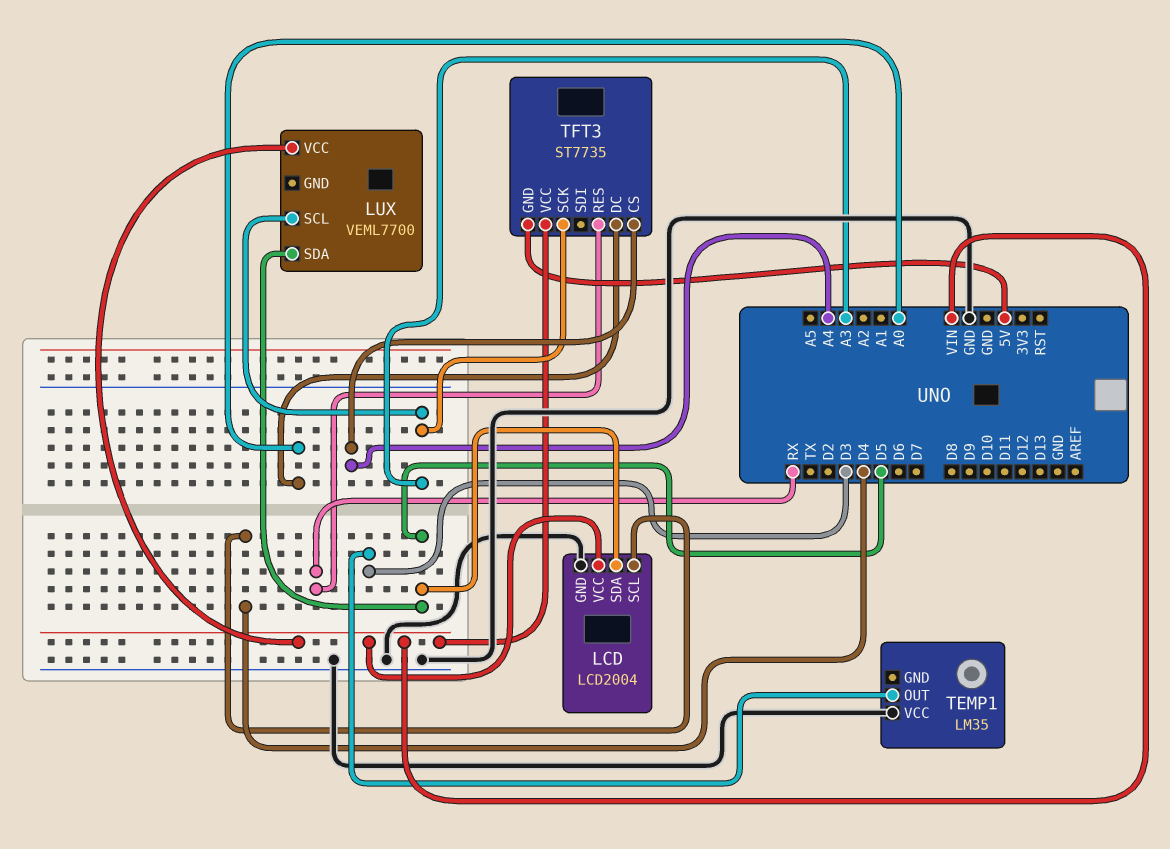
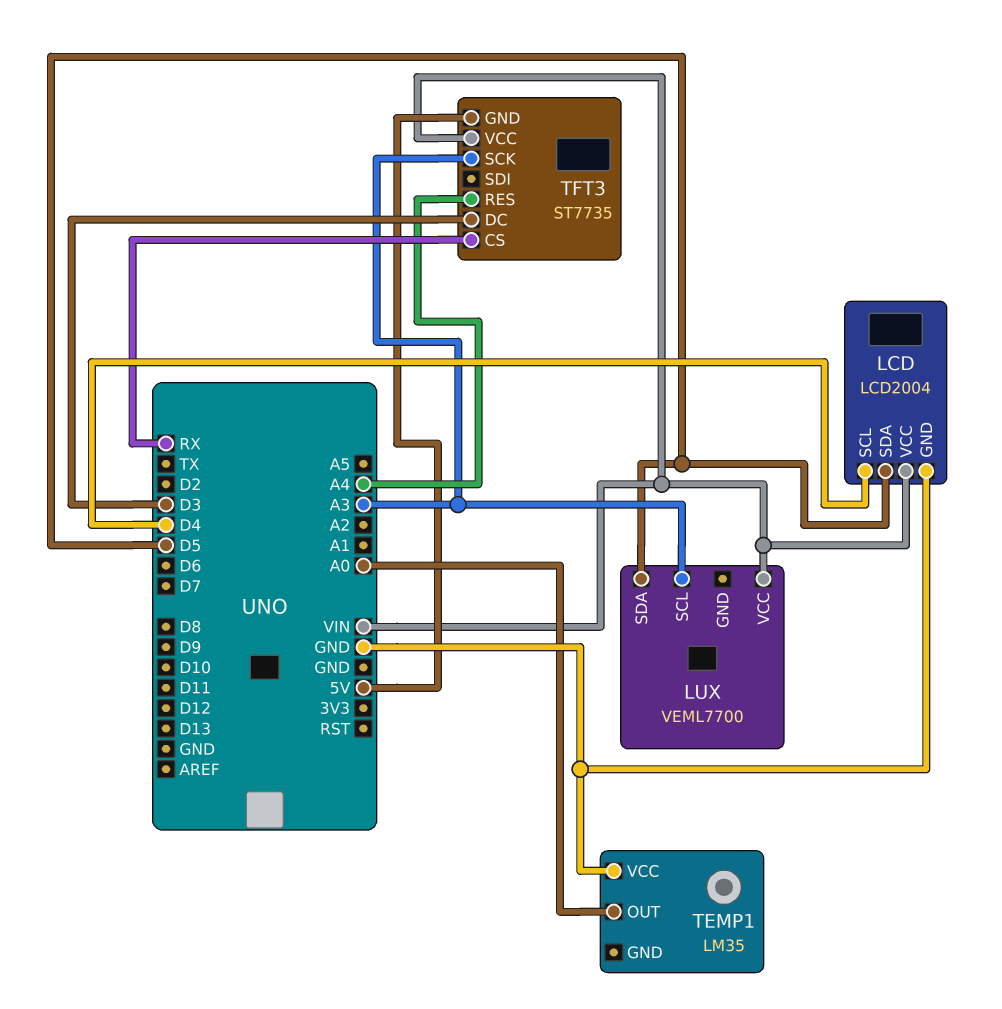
TEMP1 pin OUT: D3 -> A0
TFT3 pin CS: A4 -> RX
TFT3 pin DC: A0 -> D3
TFT3 pin RES: RX -> A4

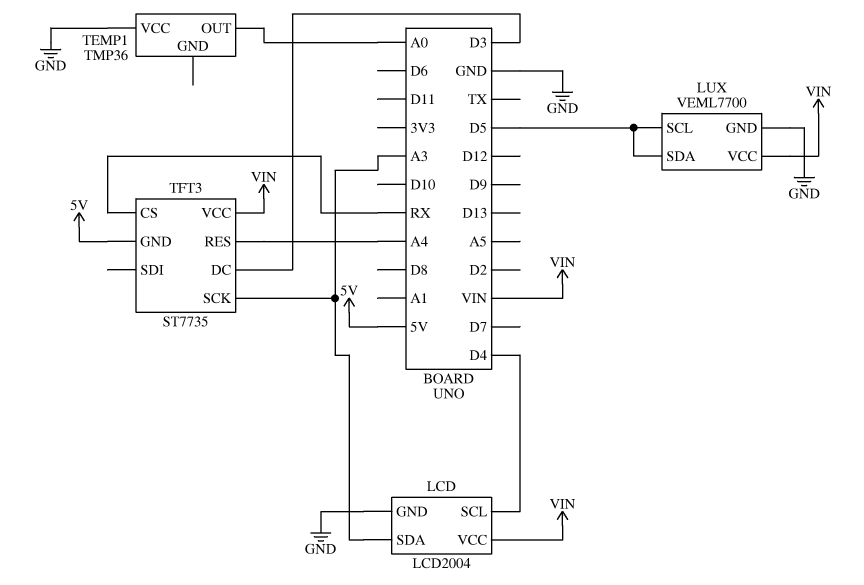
LCD pin SDA: D5 -> A3
LUX pin GND: none -> GND
LUX pin SCL: A3 -> D5
TEMP1: LM35 -> TMP36

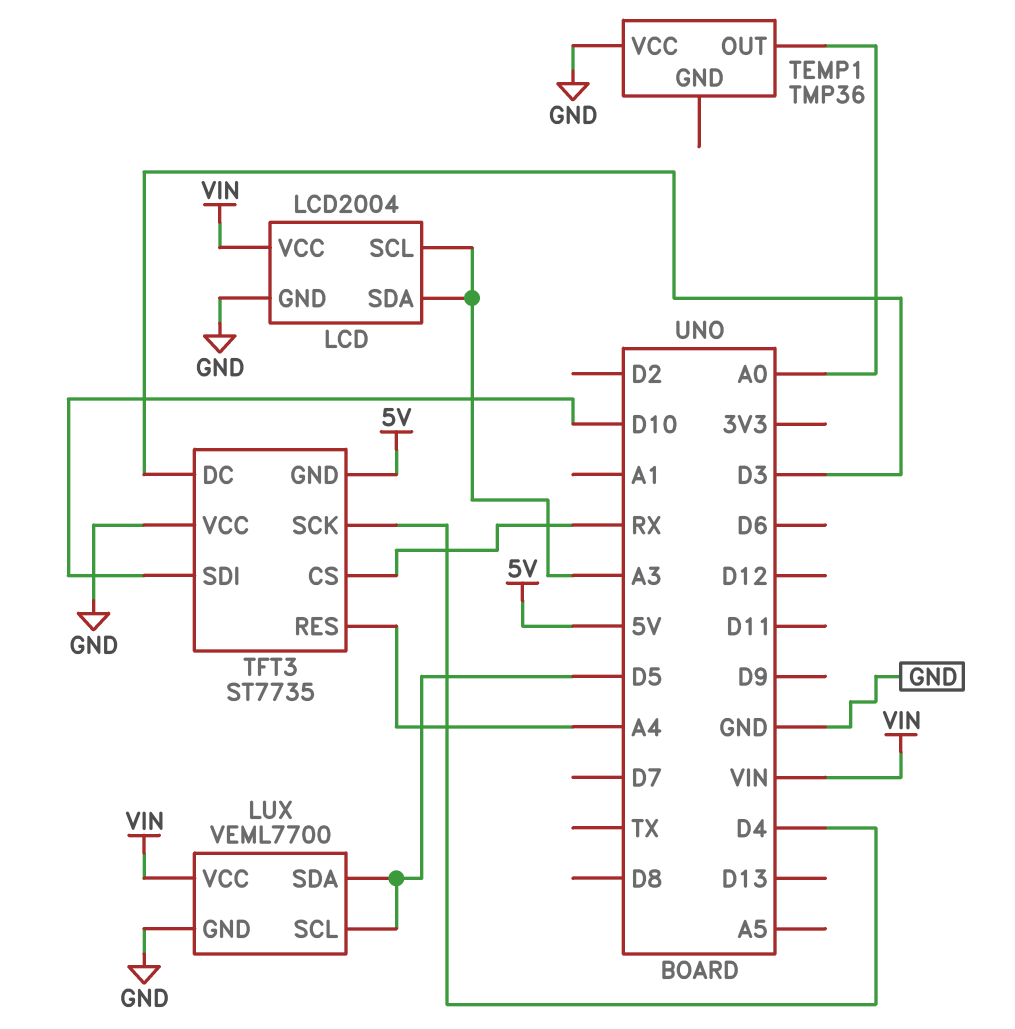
LCD pin SCL: D4 -> A3
TFT3 pin SCK: A3 -> D4
TFT3 pin SDI: none -> D10
TFT3 pin VCC: VIN -> GND

